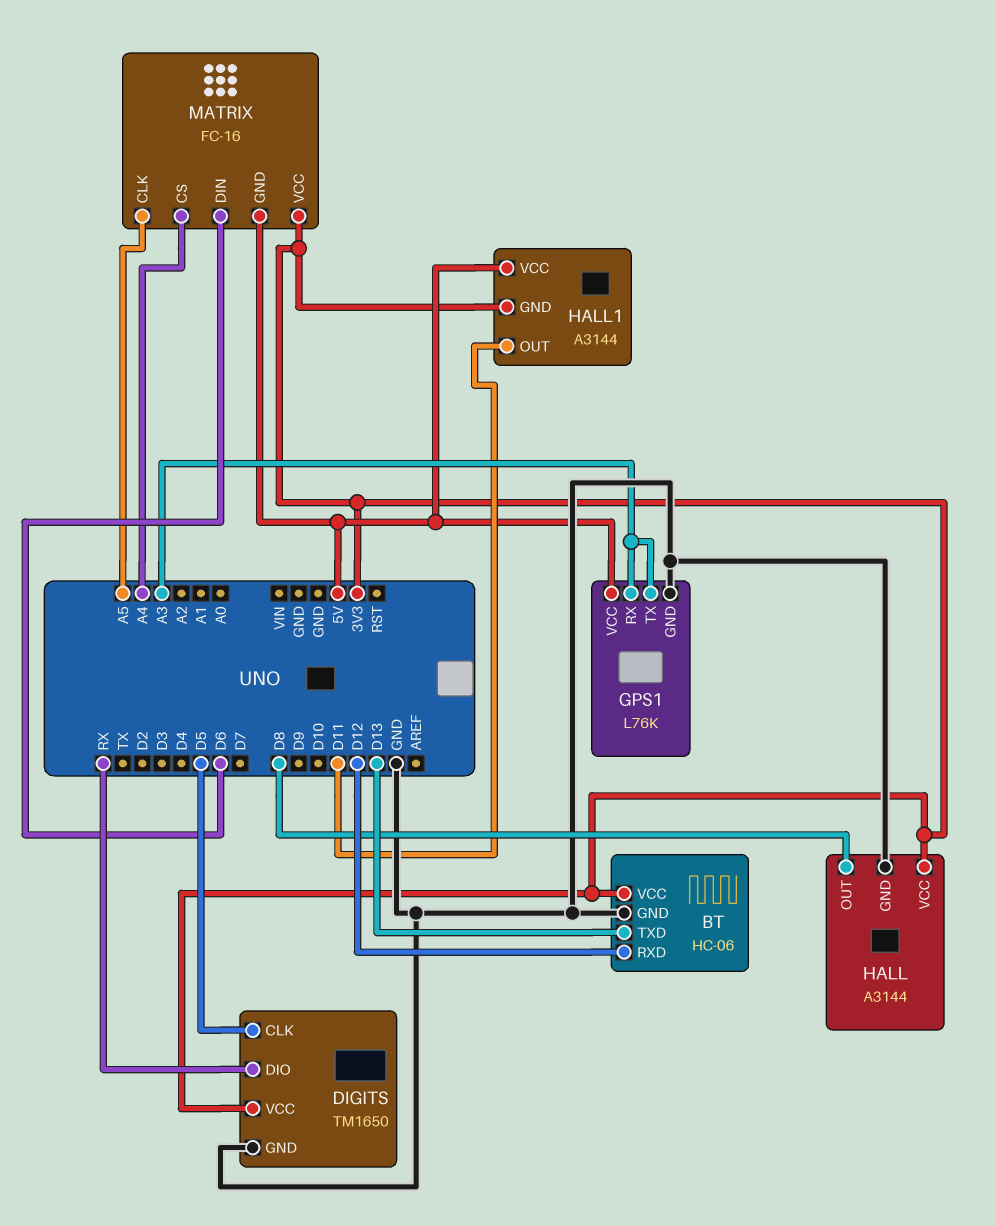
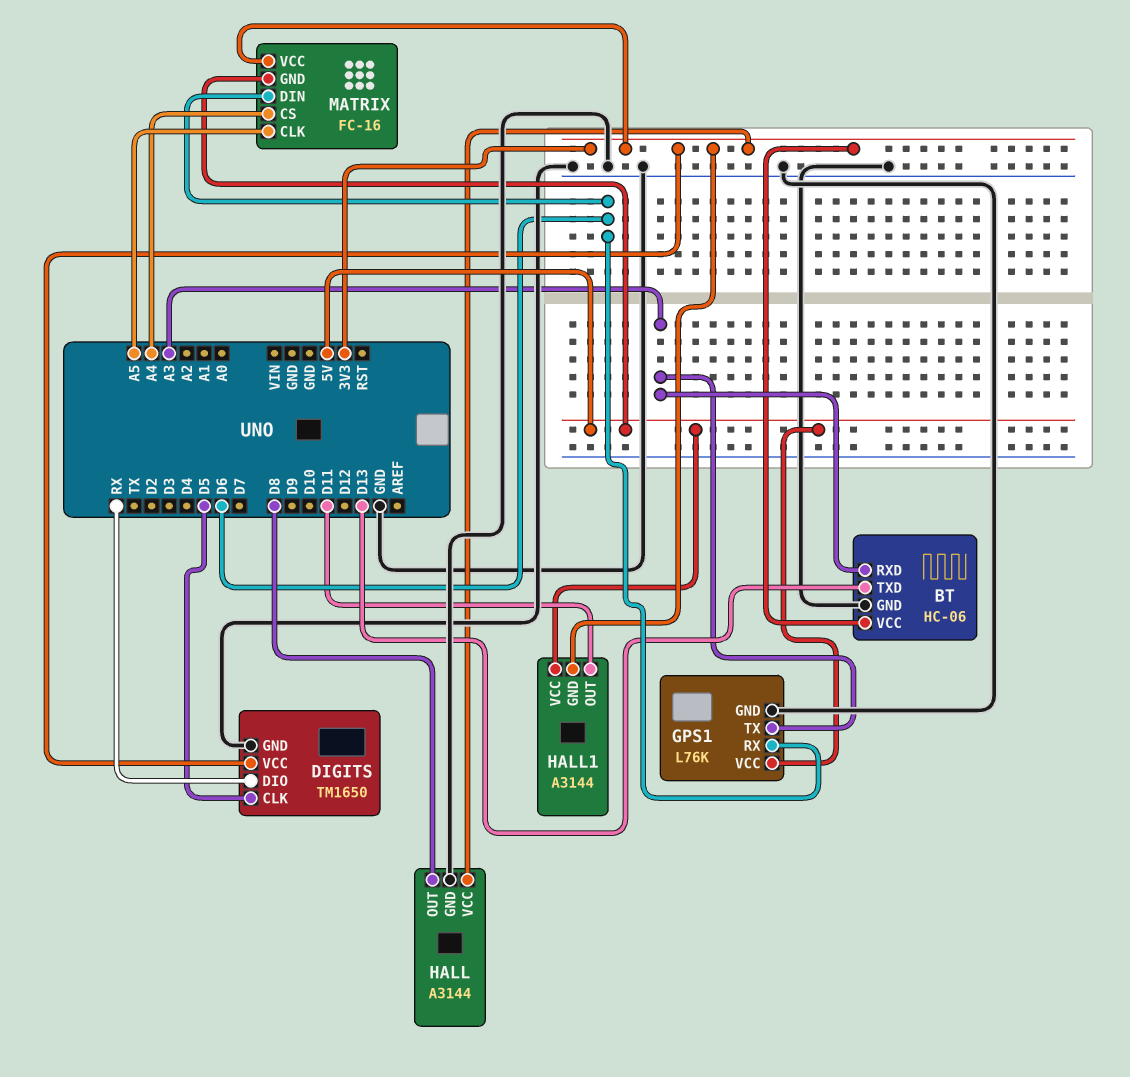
BT pin RXD: D12 -> A3
GPS1 pin RX: A3 -> D6

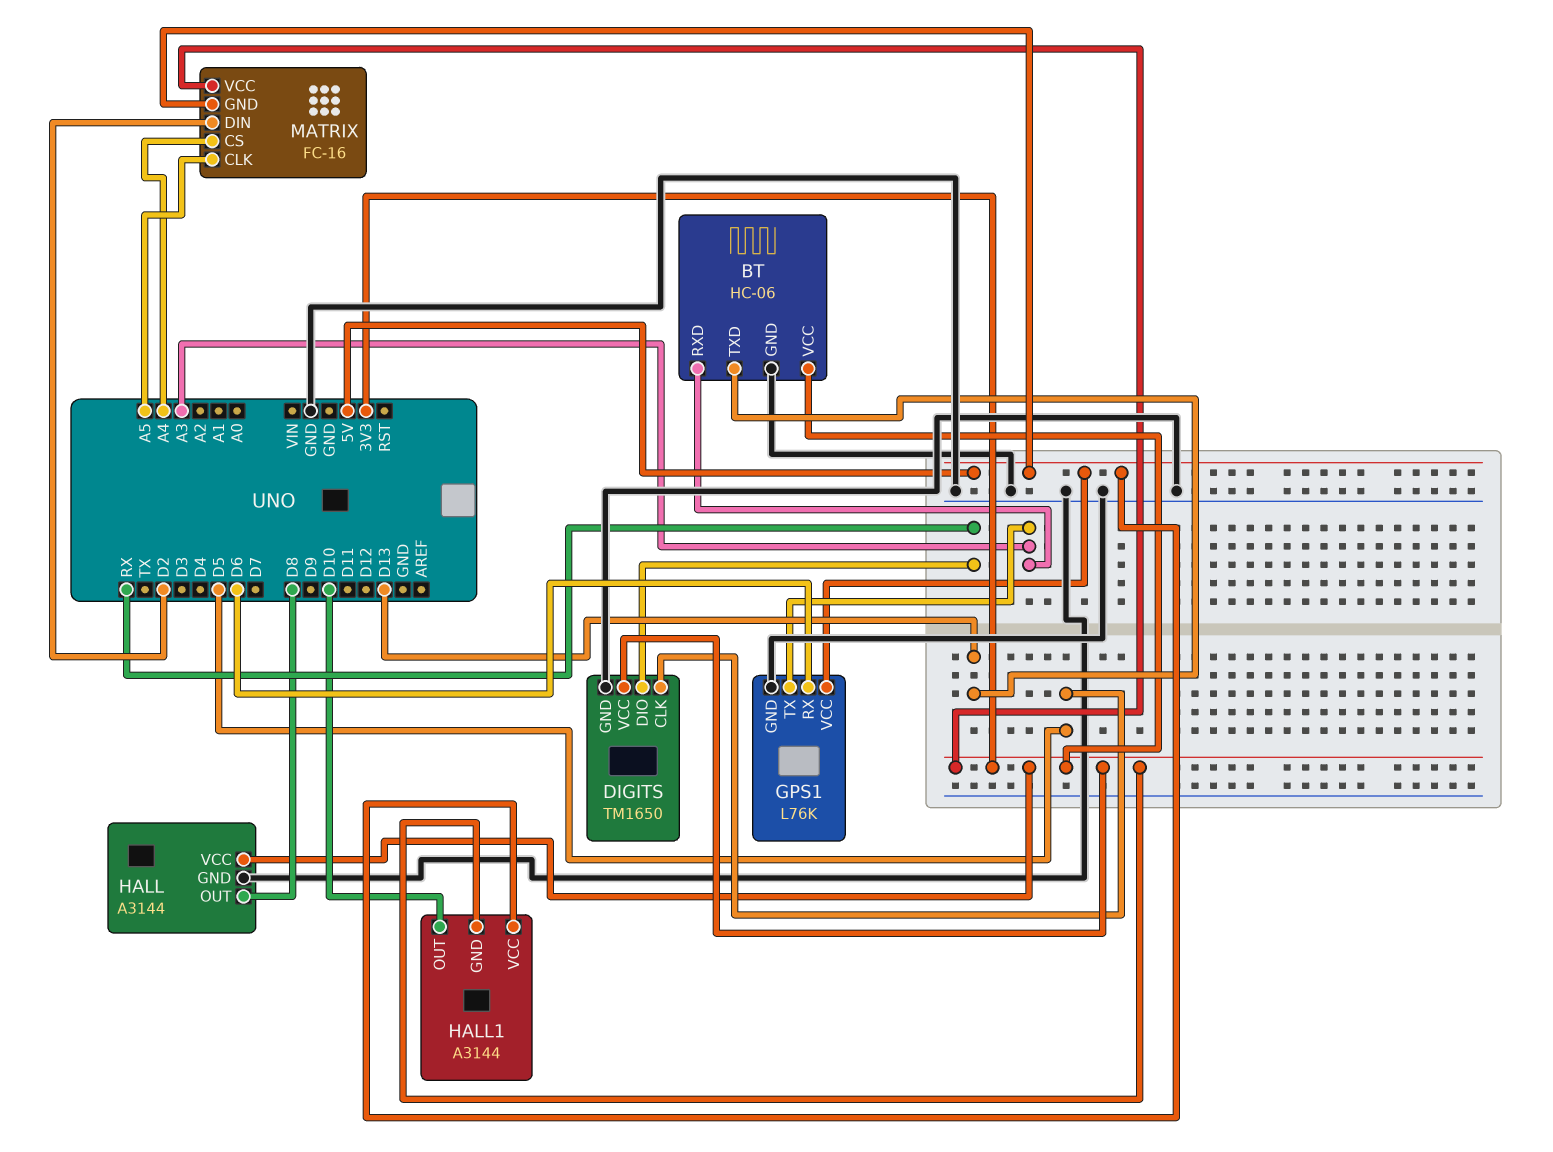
HALL1 pin OUT: D11 -> D10
MATRIX pin DIN: D6 -> D2

